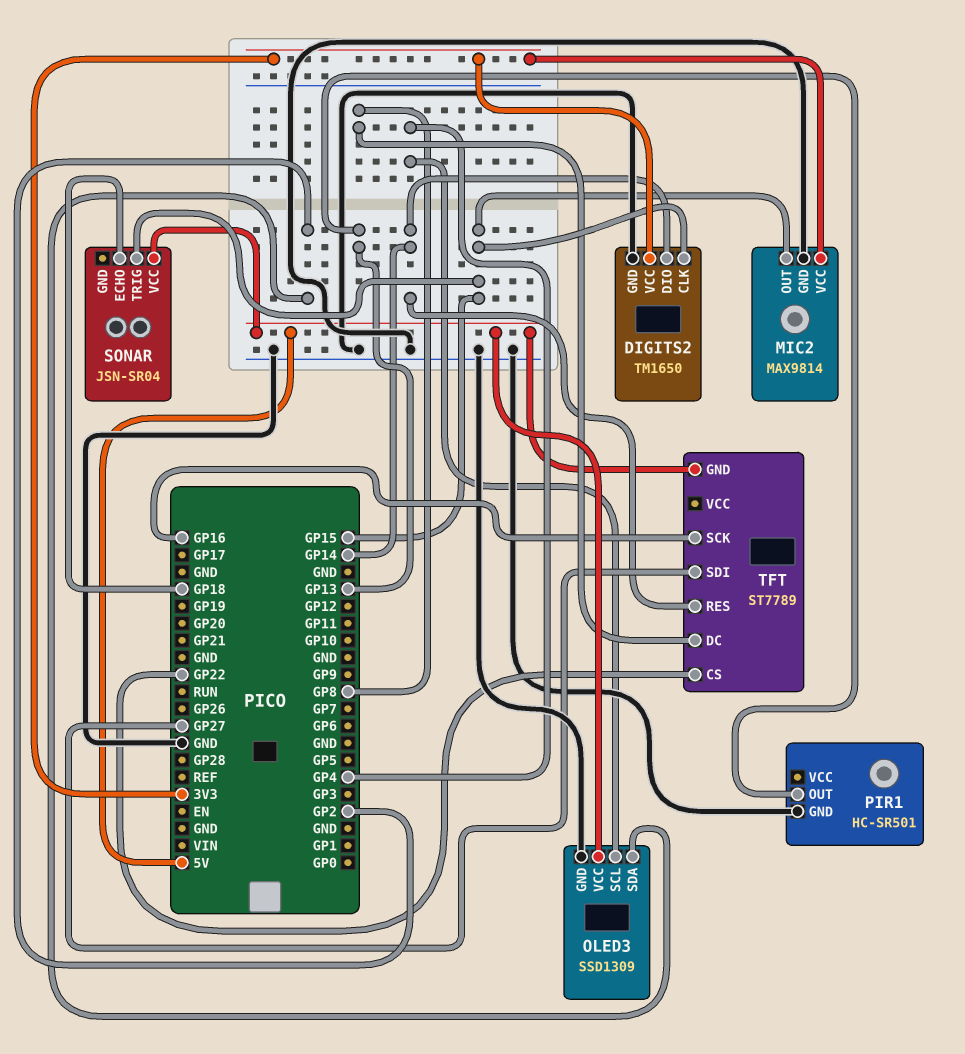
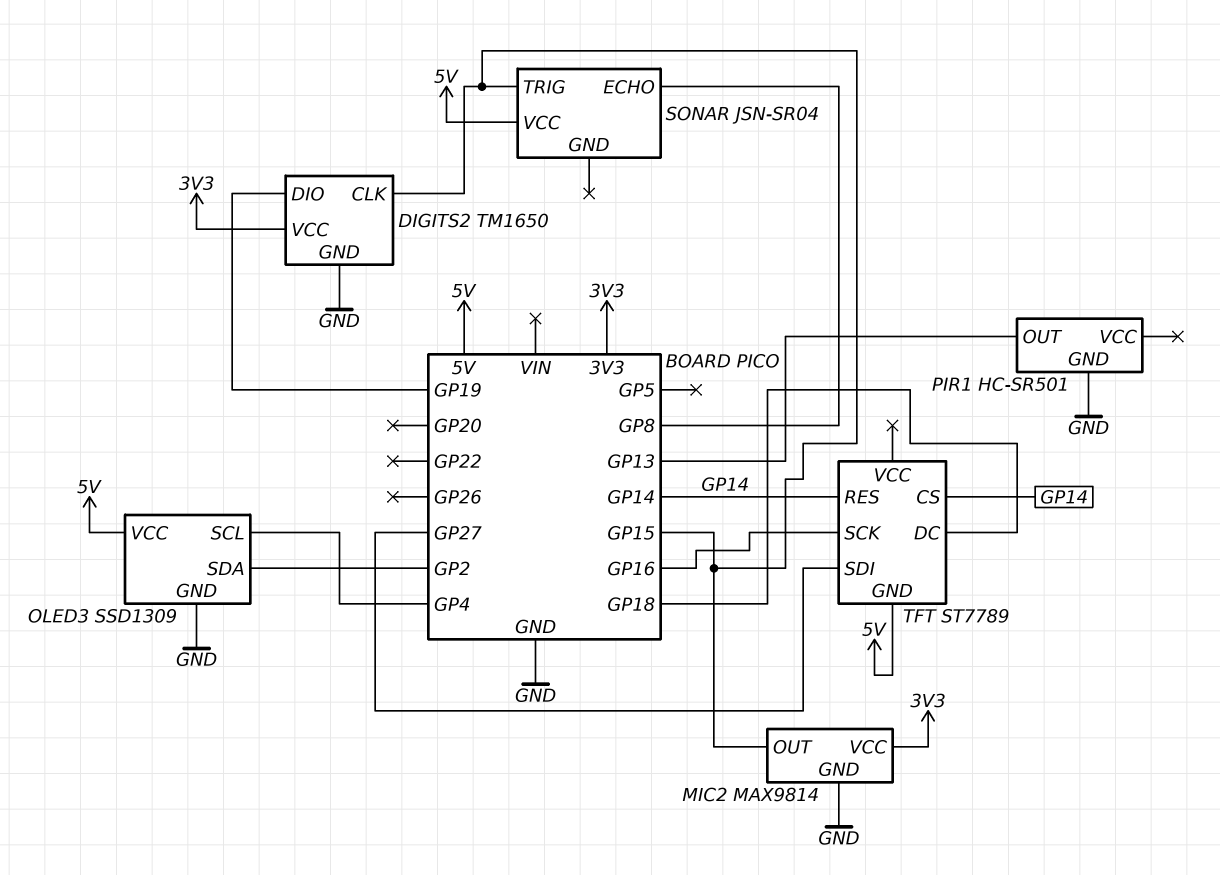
DIGITS2 pin DIO: GP14 -> GP19
SONAR pin ECHO: GP18 -> GP8
TFT pin CS: GP22 -> GP14
TFT pin DC: GP8 -> GP18

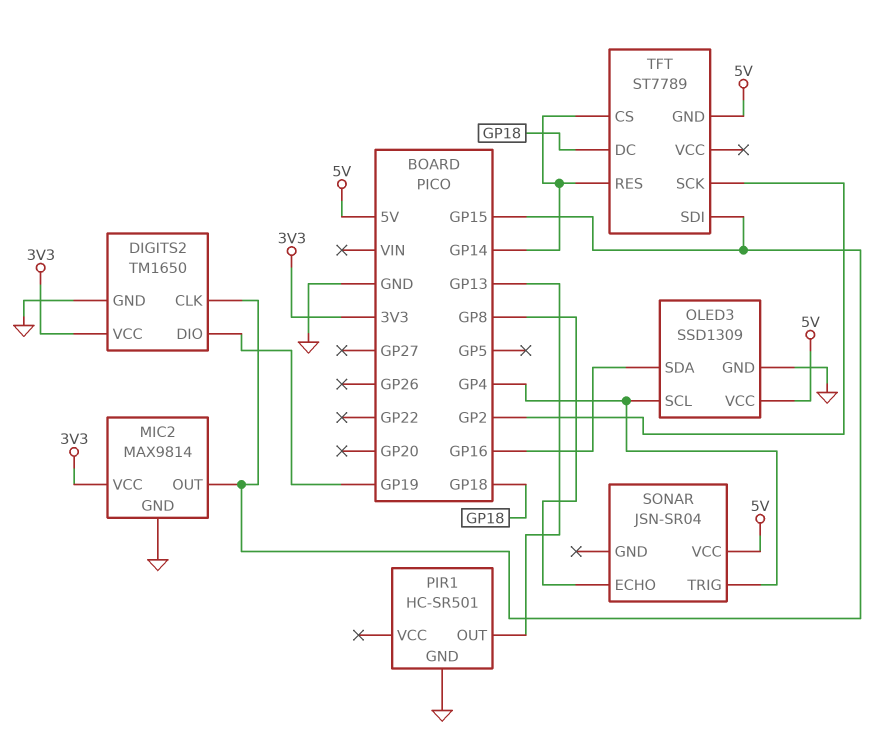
OLED3 pin SDA: GP2 -> GP16
SONAR pin TRIG: GP15 -> GP4
TFT pin SCK: GP16 -> GP2
TFT pin SDI: GP27 -> GP15

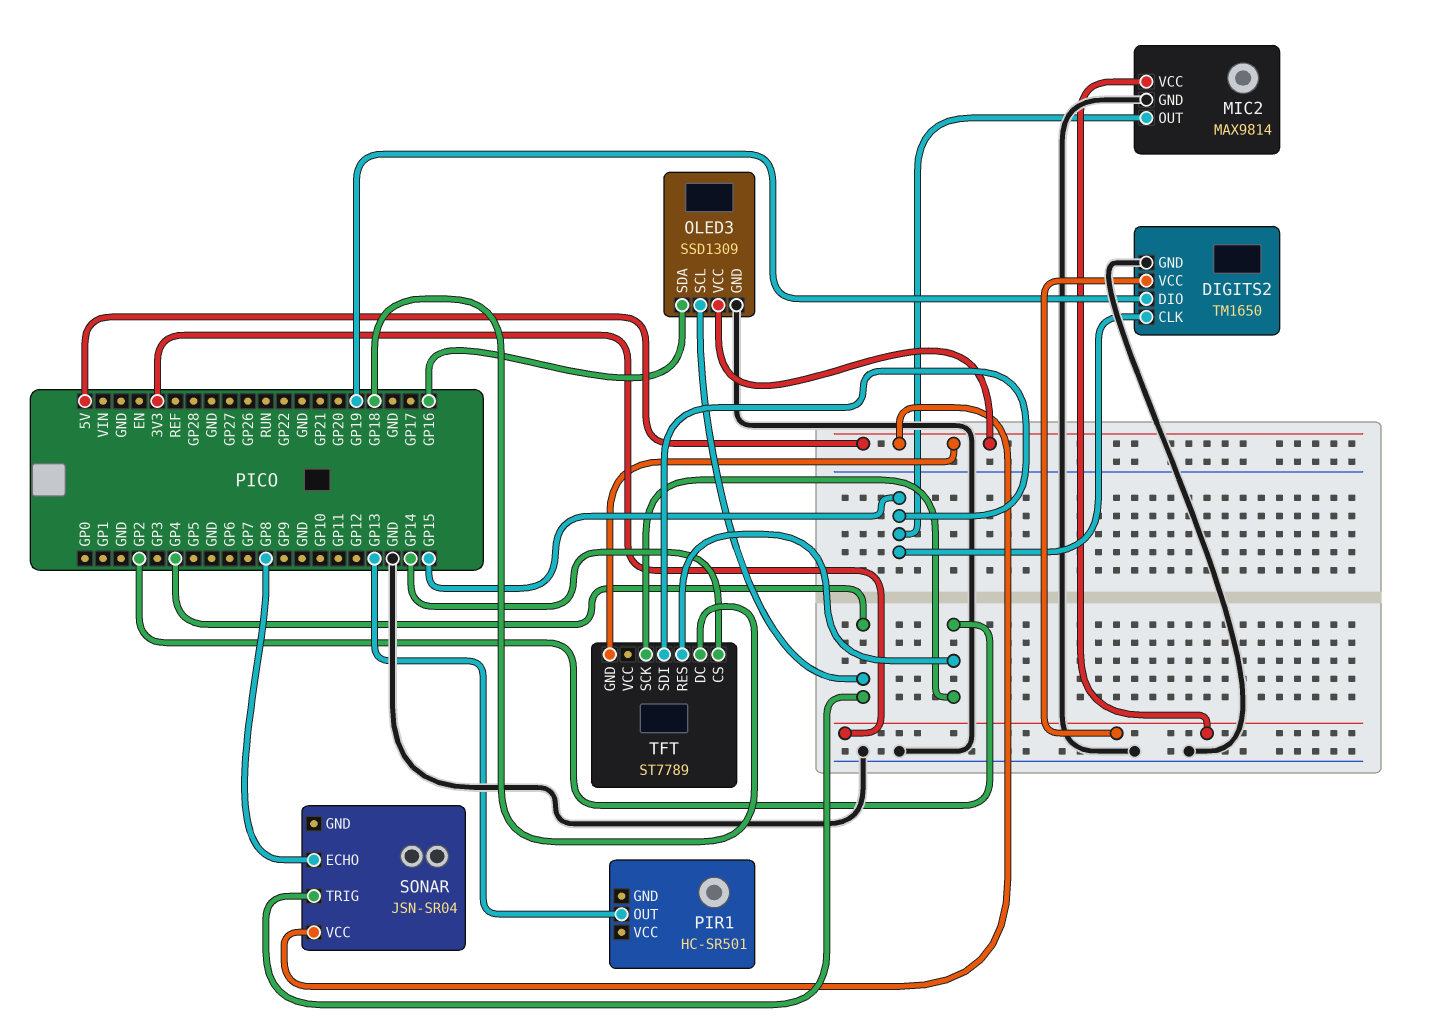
PIR1 pin GND: GND -> none
TFT pin RES: GP14 -> GP2

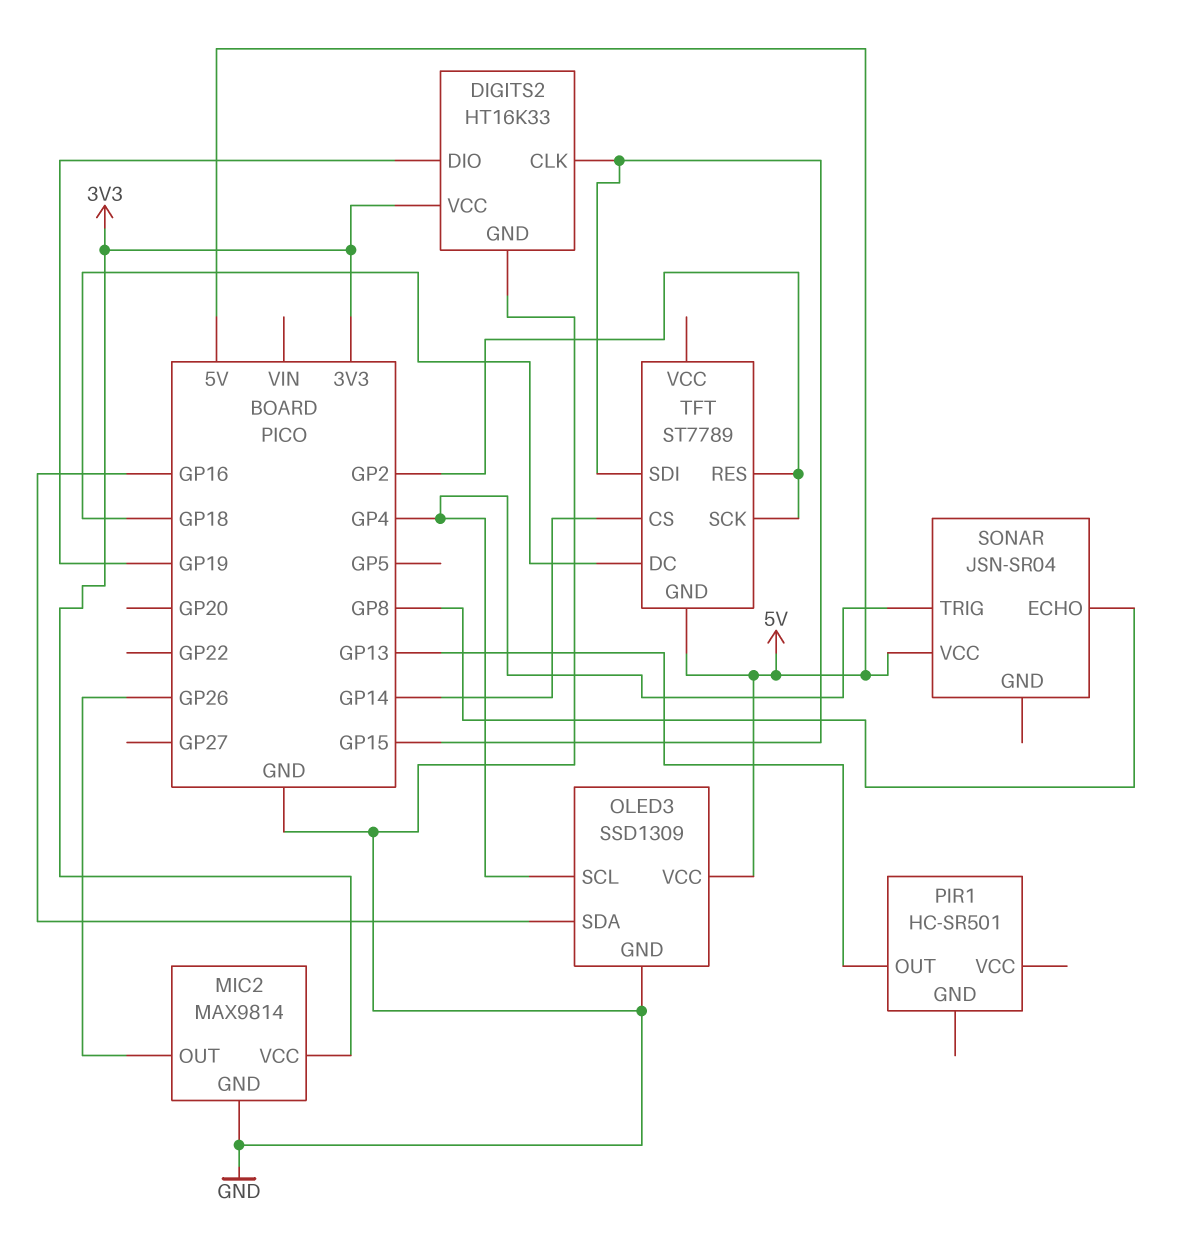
DIGITS2: TM1650 -> HT16K33
MIC2 pin OUT: GP15 -> GP26

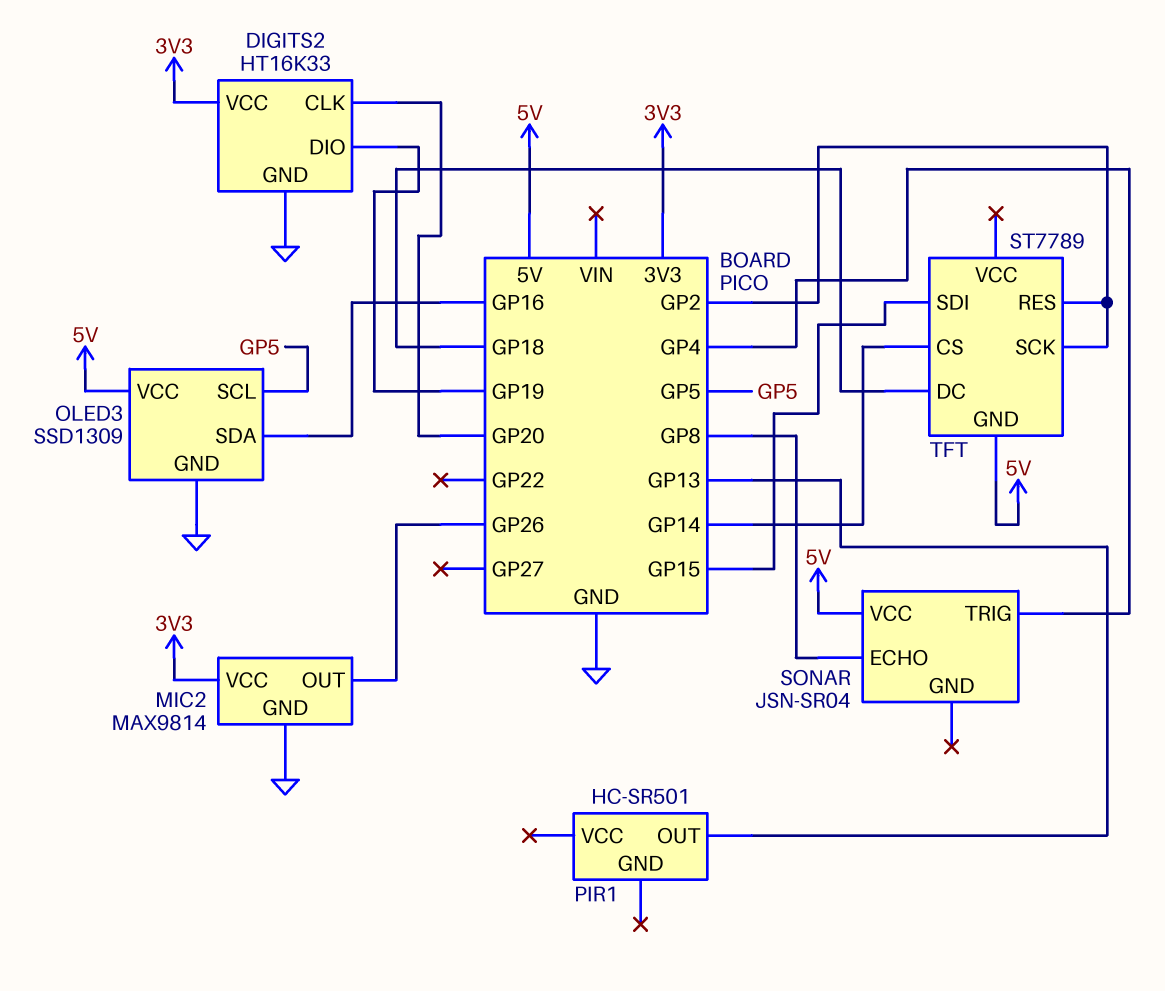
DIGITS2 pin CLK: GP15 -> GP20
OLED3 pin SCL: GP4 -> GP5

